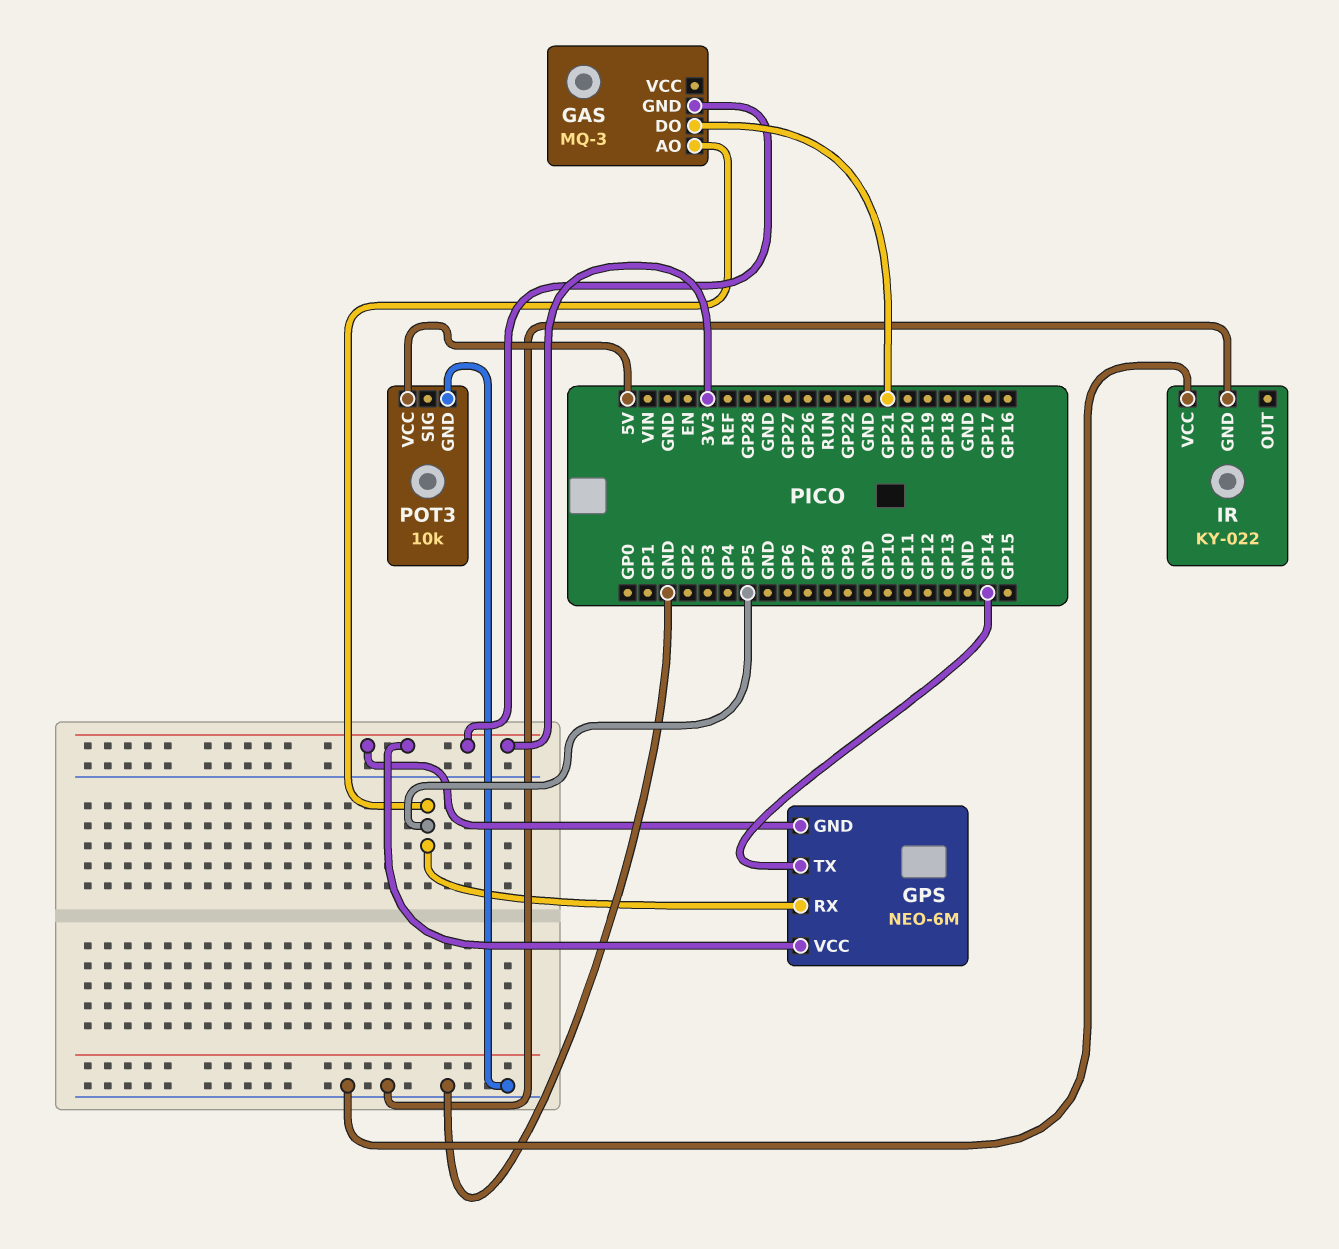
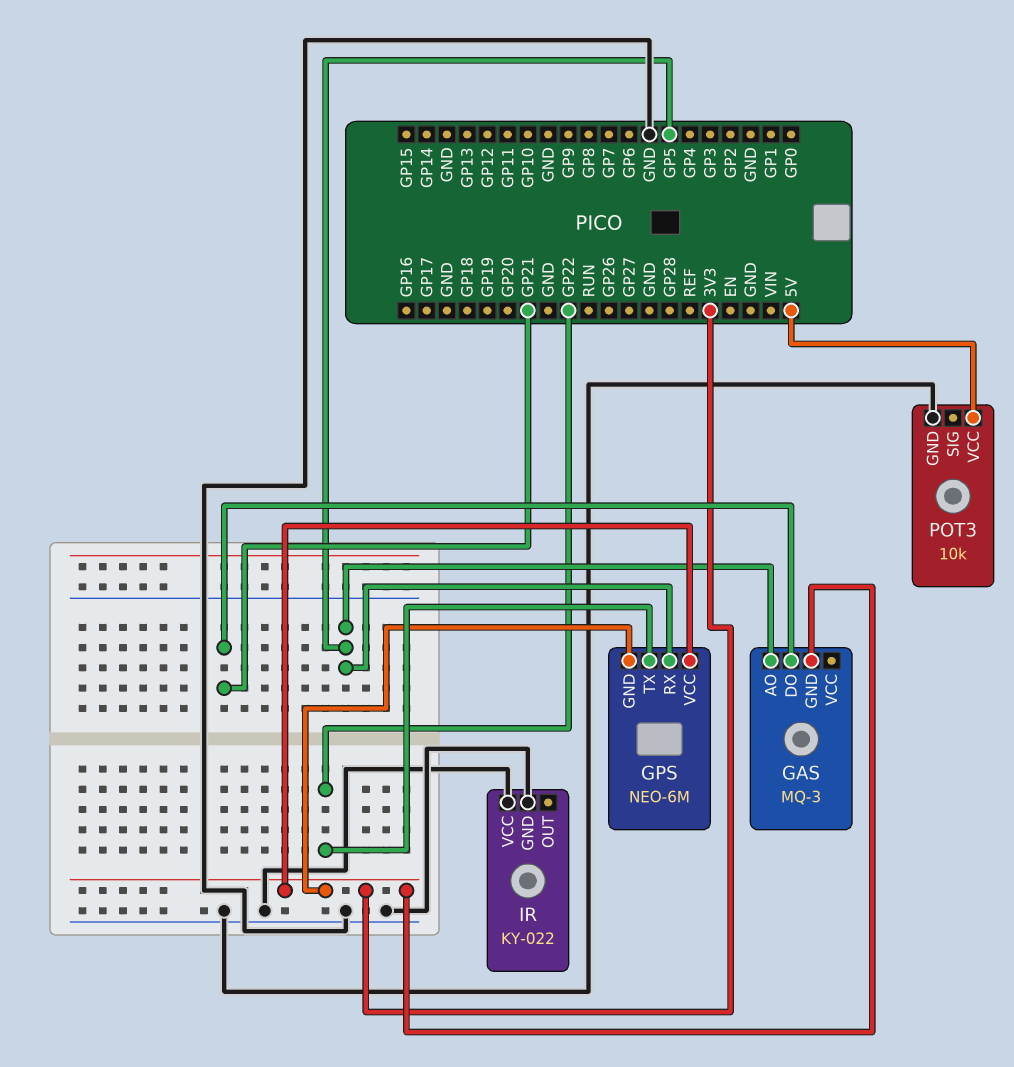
GPS pin TX: GP14 -> GP22

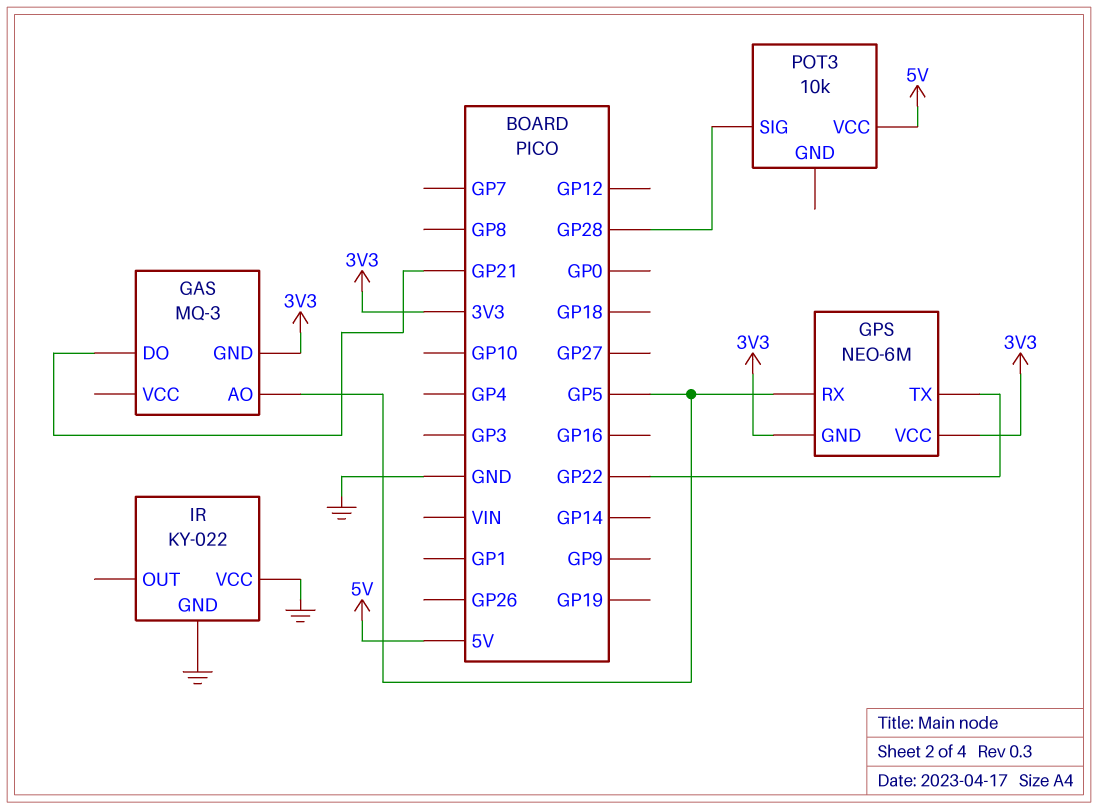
POT3 pin GND: GND -> none
POT3 pin SIG: none -> GP28

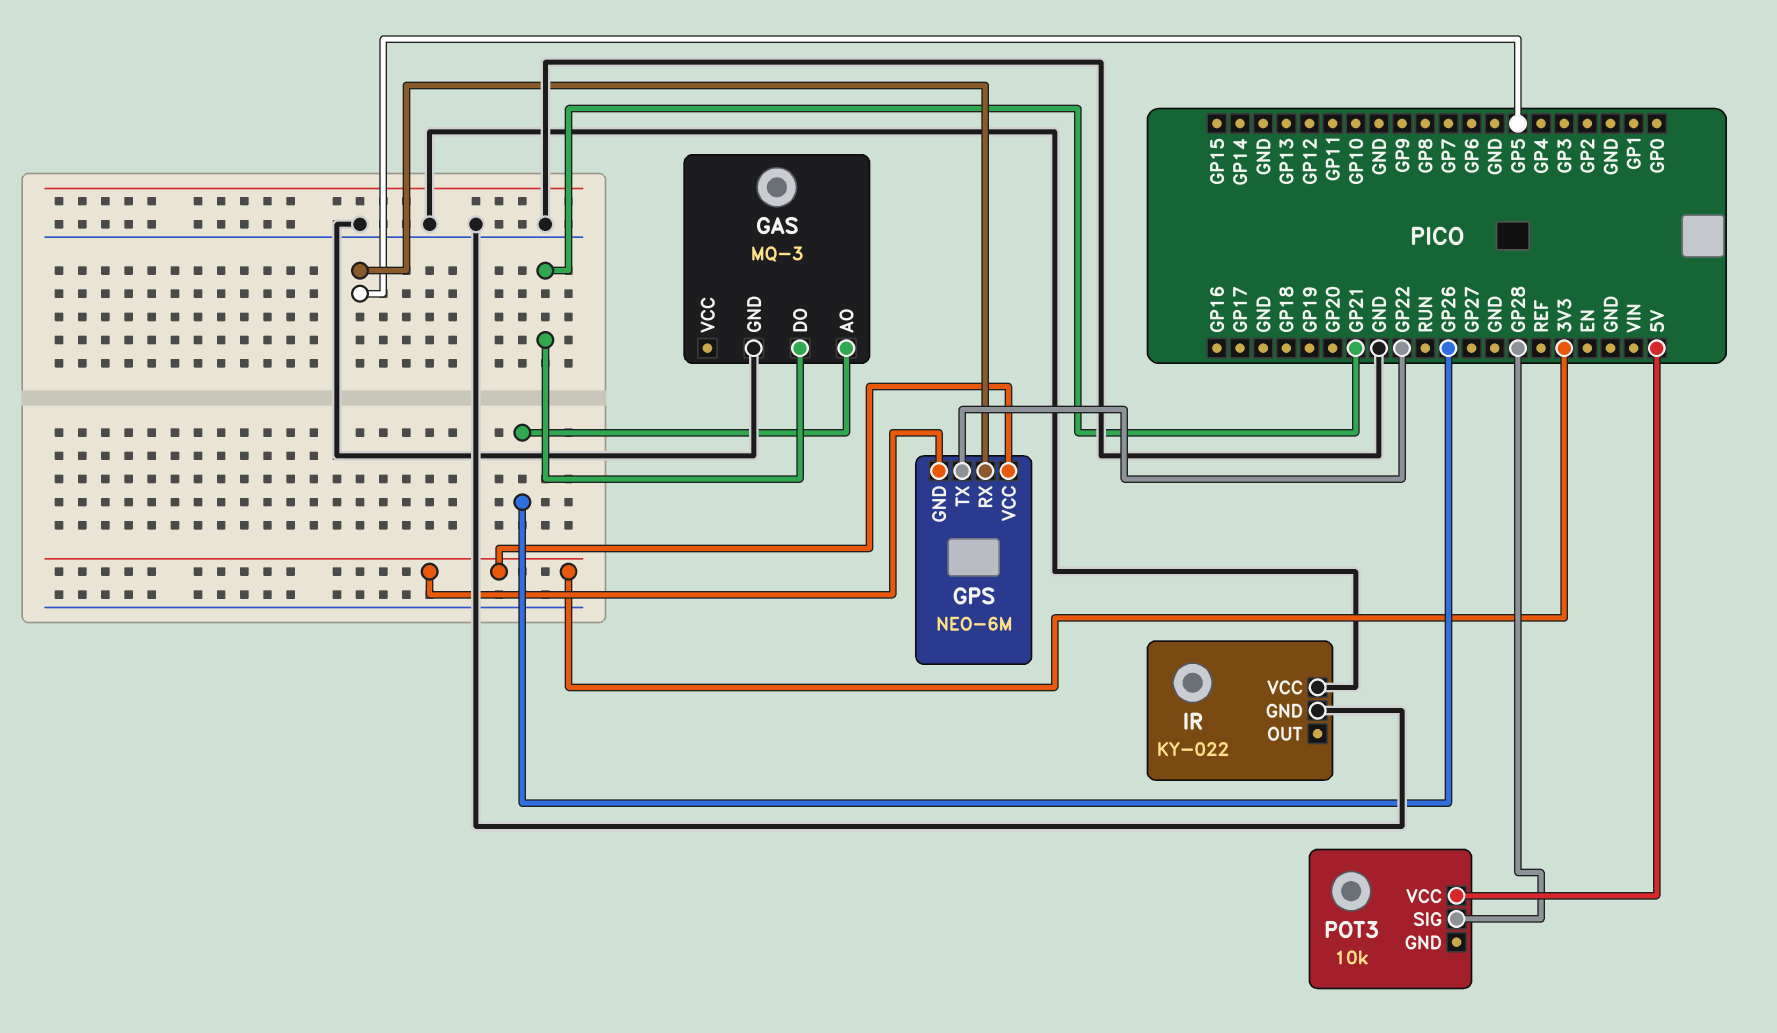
GAS pin AO: GP5 -> GP26
GAS pin GND: 3V3 -> GND

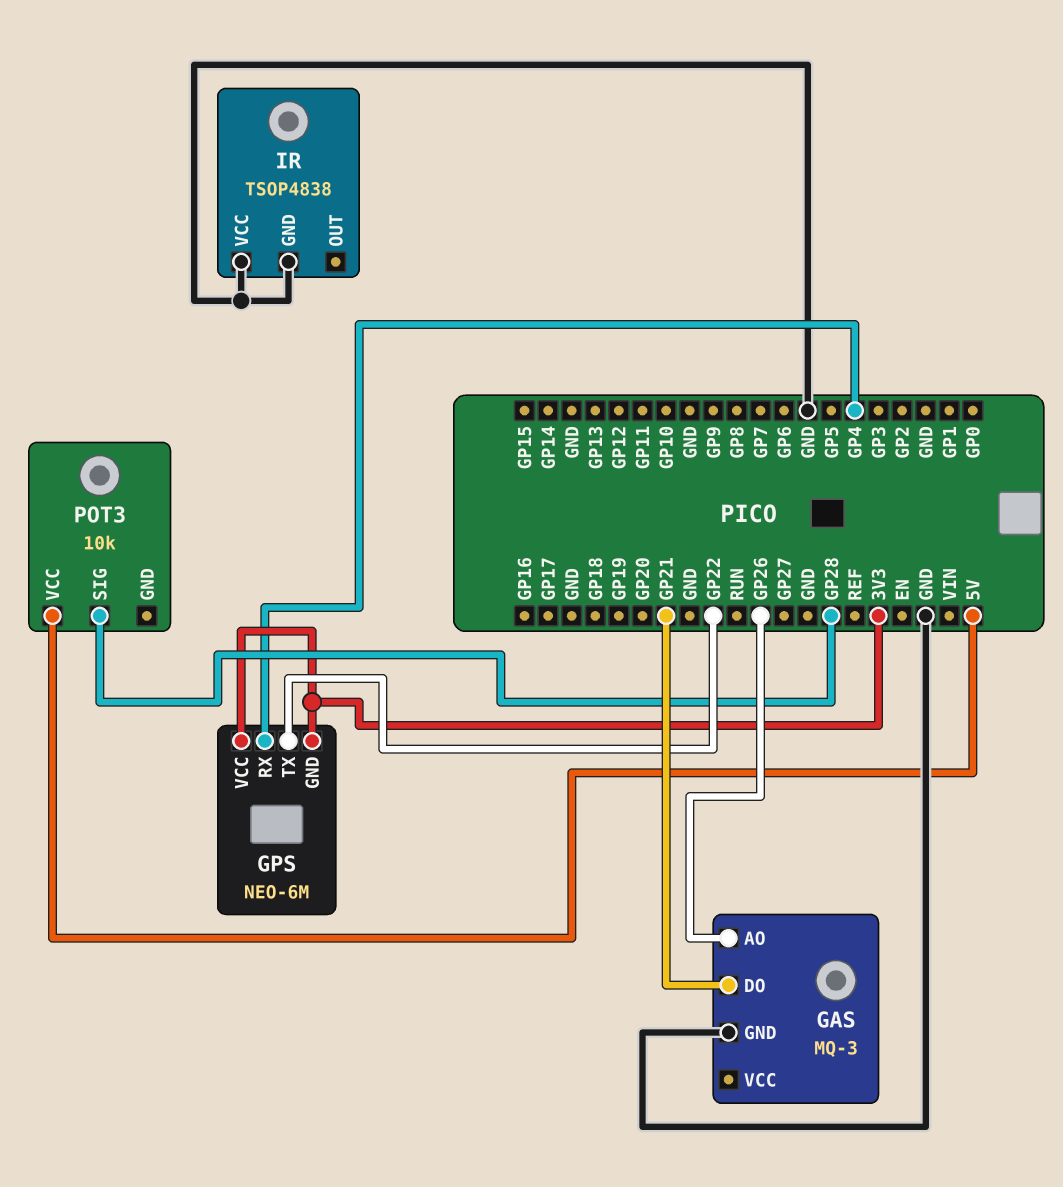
GPS pin RX: GP5 -> GP4
IR: KY-022 -> TSOP4838

